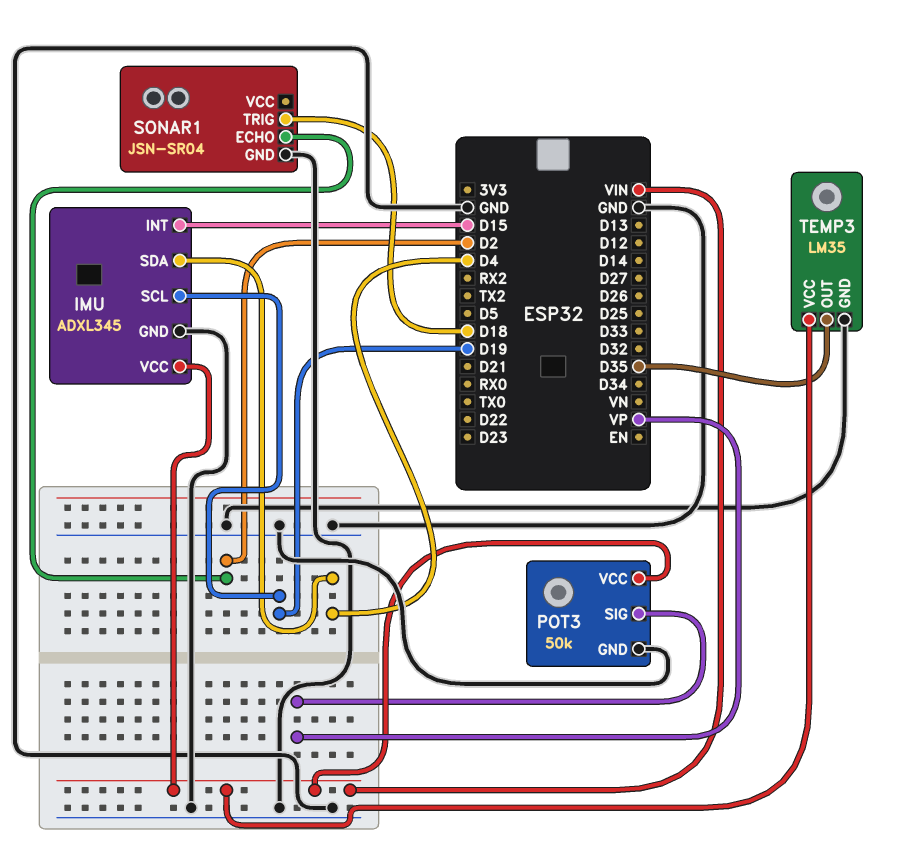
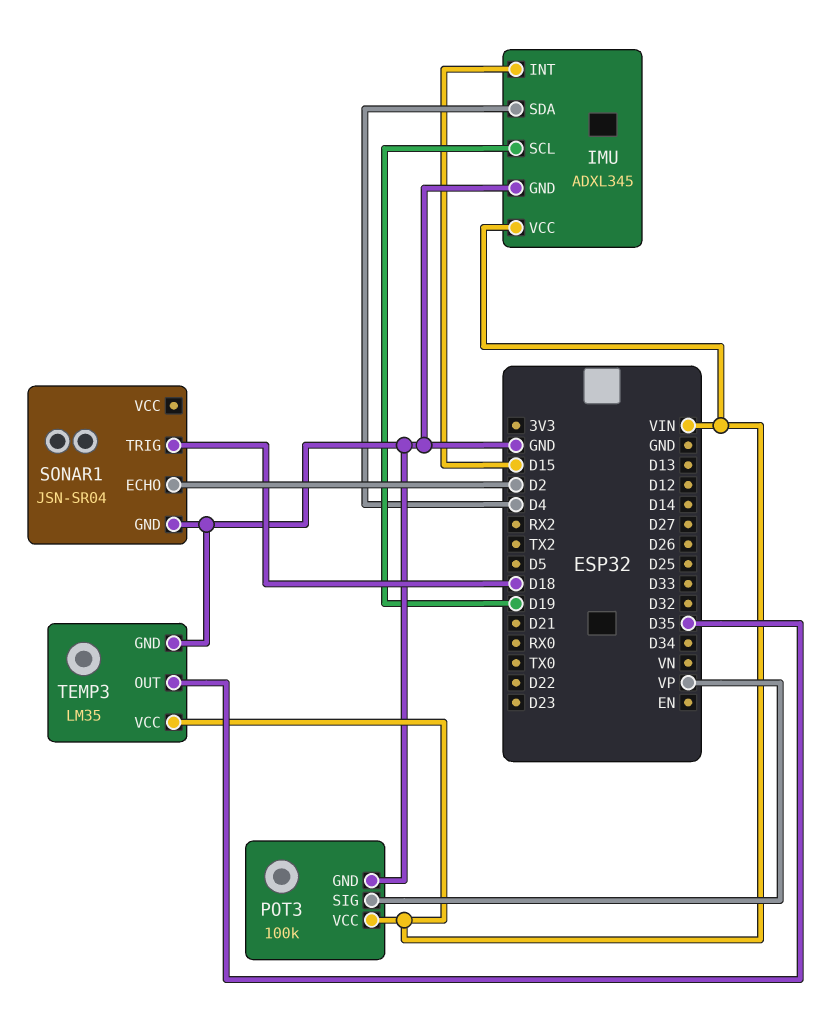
POT3: 50k -> 100k

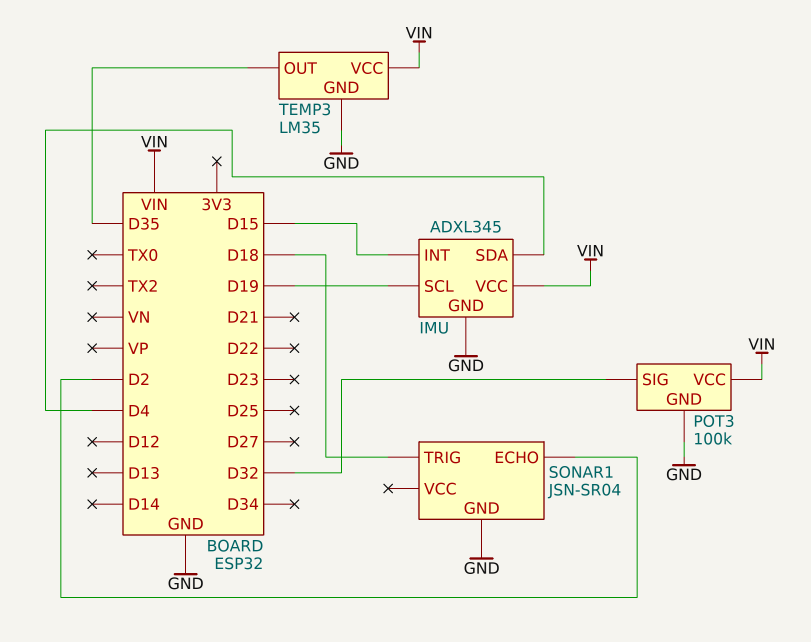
POT3 pin SIG: VP -> D32

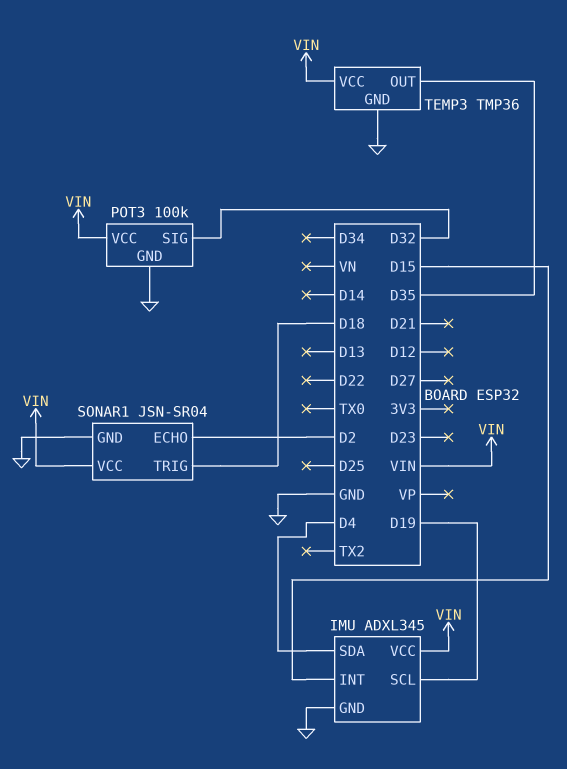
SONAR1 pin VCC: none -> VIN
TEMP3: LM35 -> TMP36

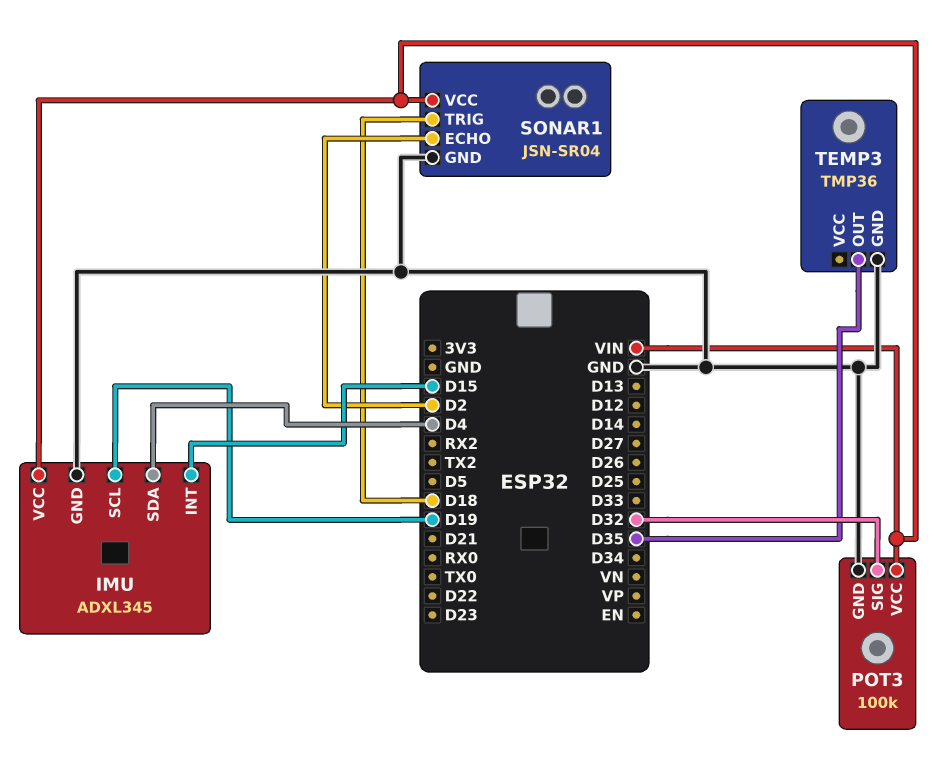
TEMP3 pin VCC: VIN -> none

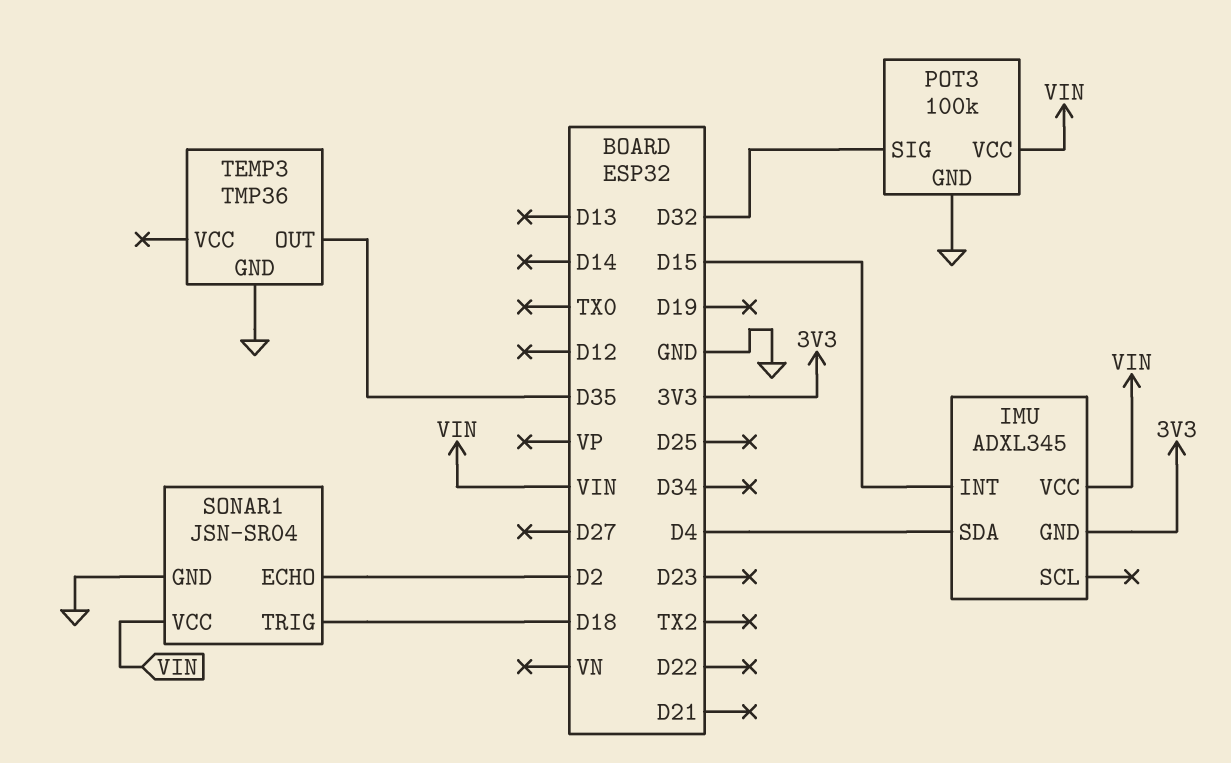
IMU pin GND: GND -> 3V3
IMU pin SCL: D19 -> none

